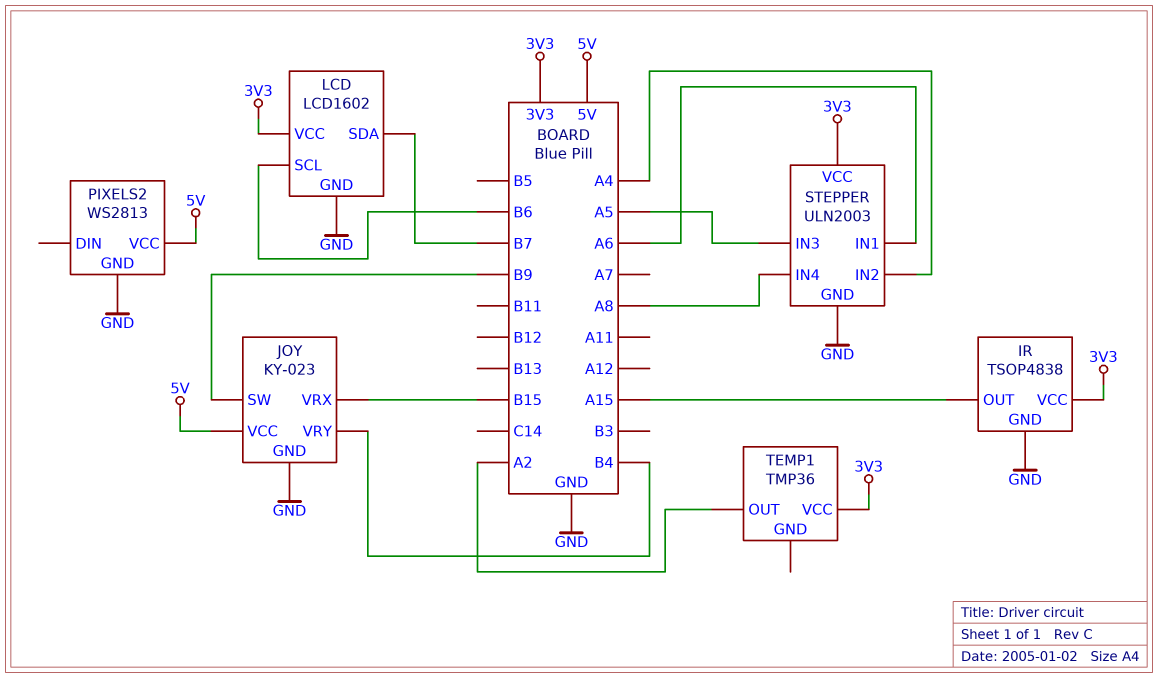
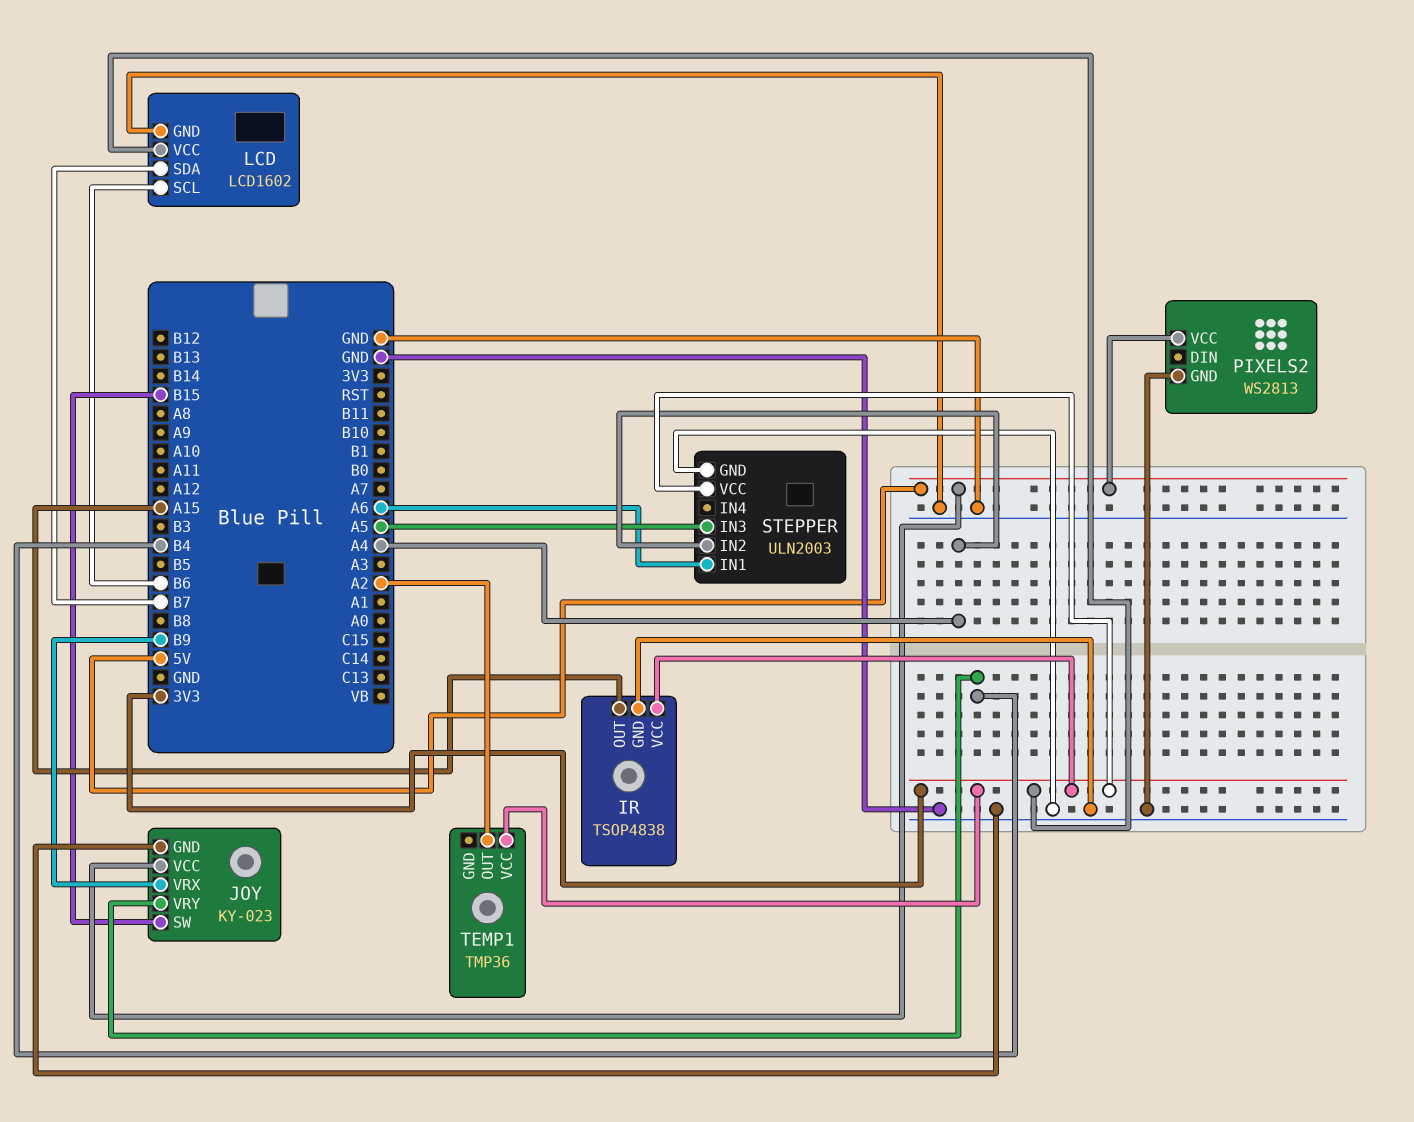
JOY pin SW: B9 -> B15
JOY pin VRX: B15 -> B9
STEPPER pin IN4: A8 -> none

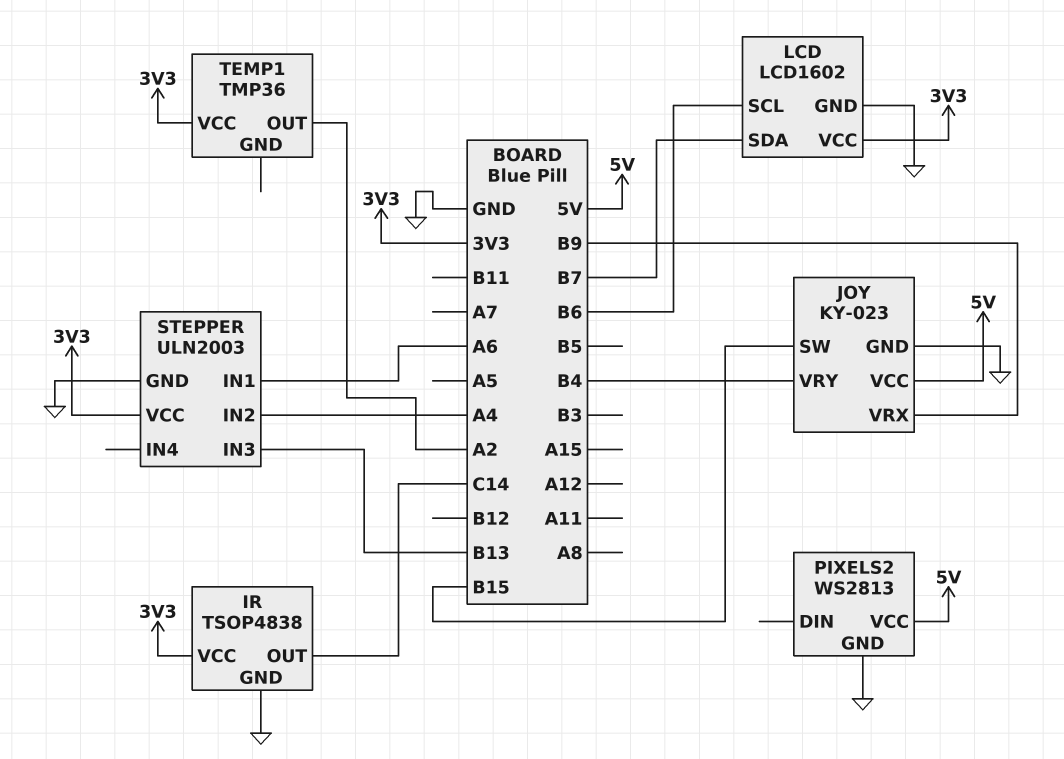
IR pin OUT: A15 -> C14
STEPPER pin IN3: A5 -> B13

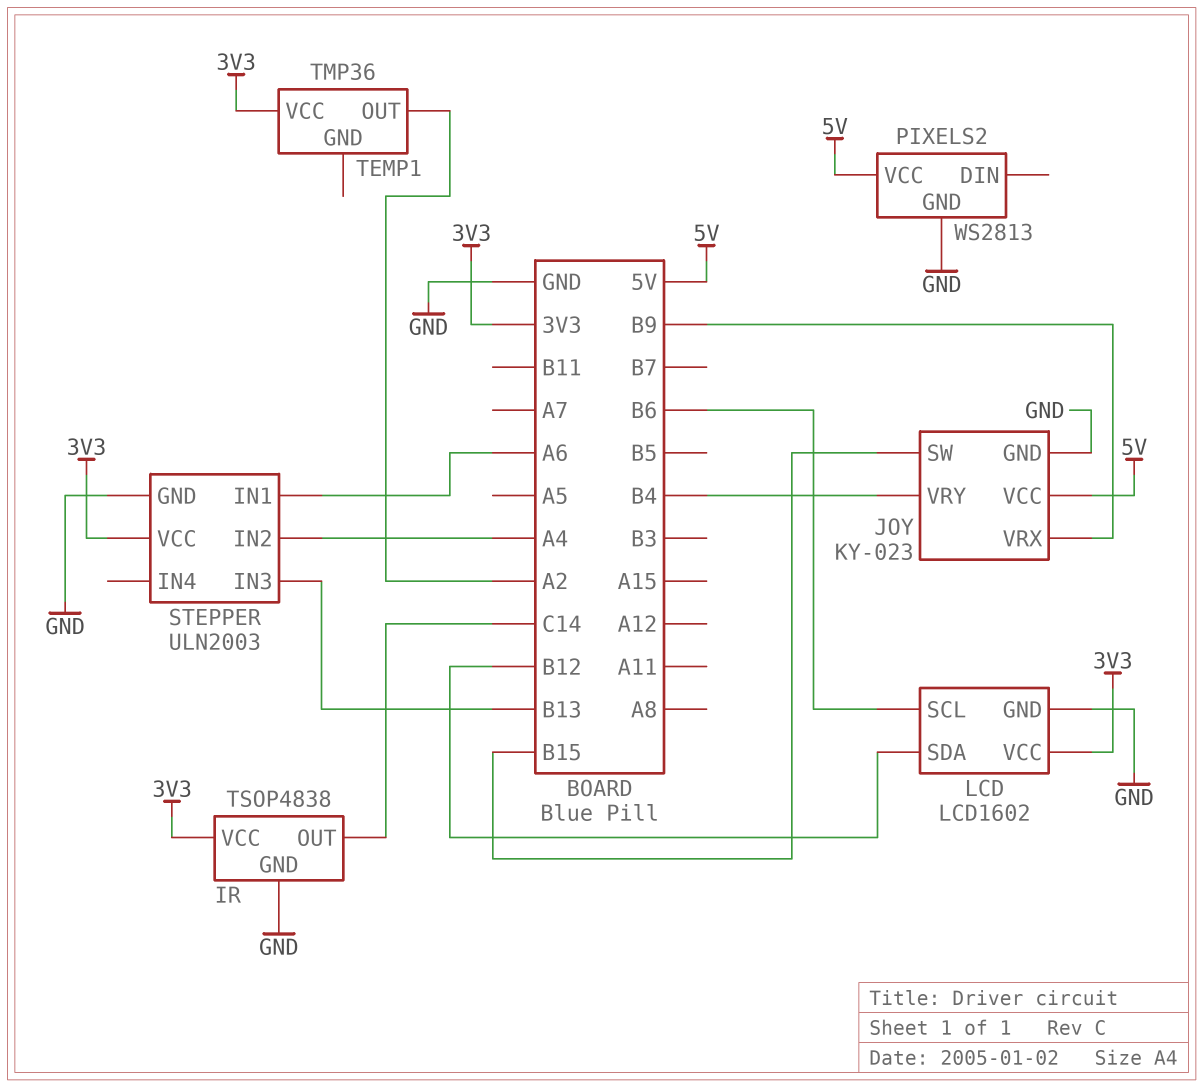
LCD pin SDA: B7 -> B12

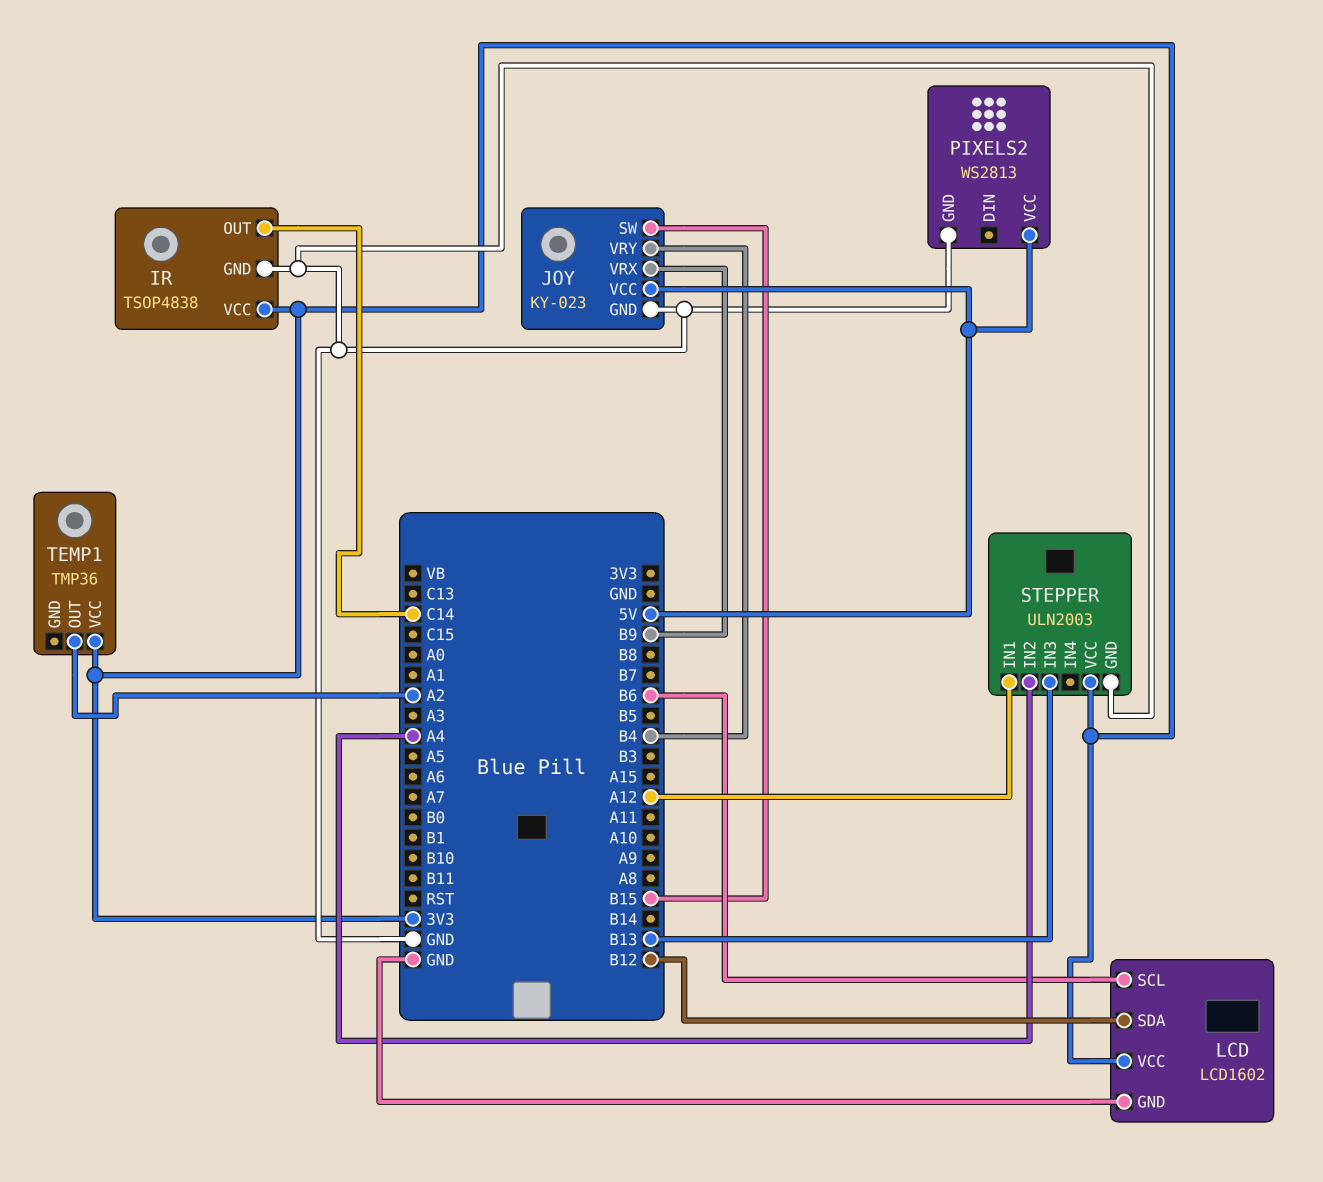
STEPPER pin IN1: A6 -> A12

